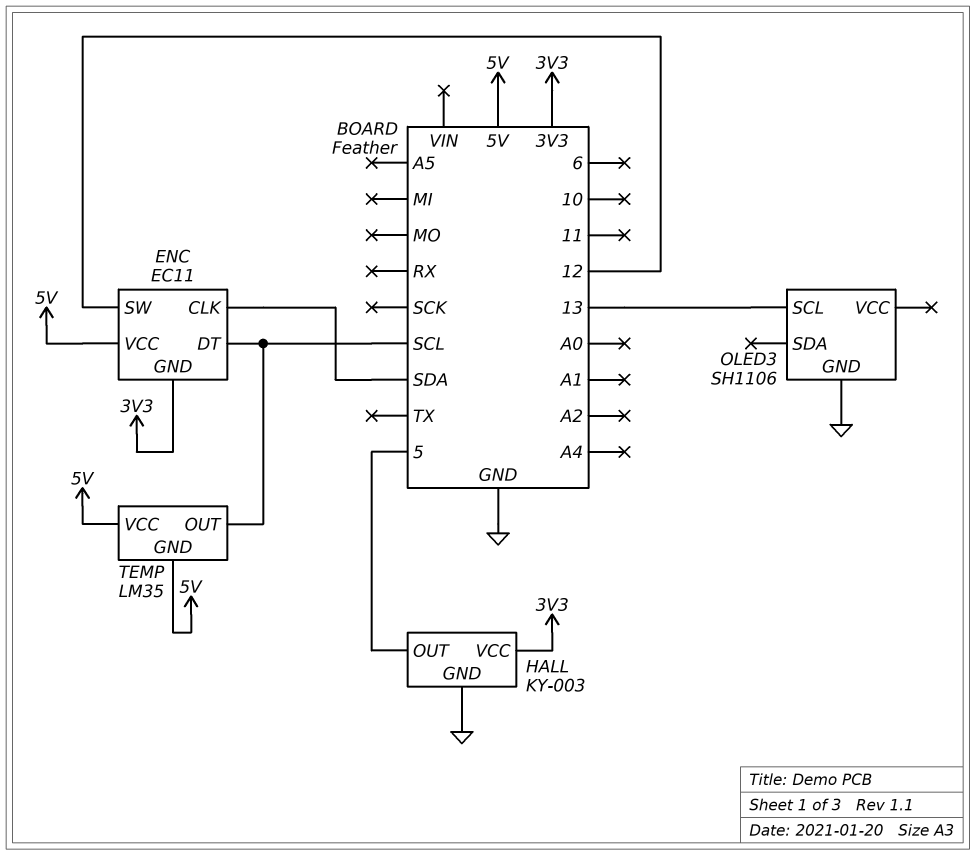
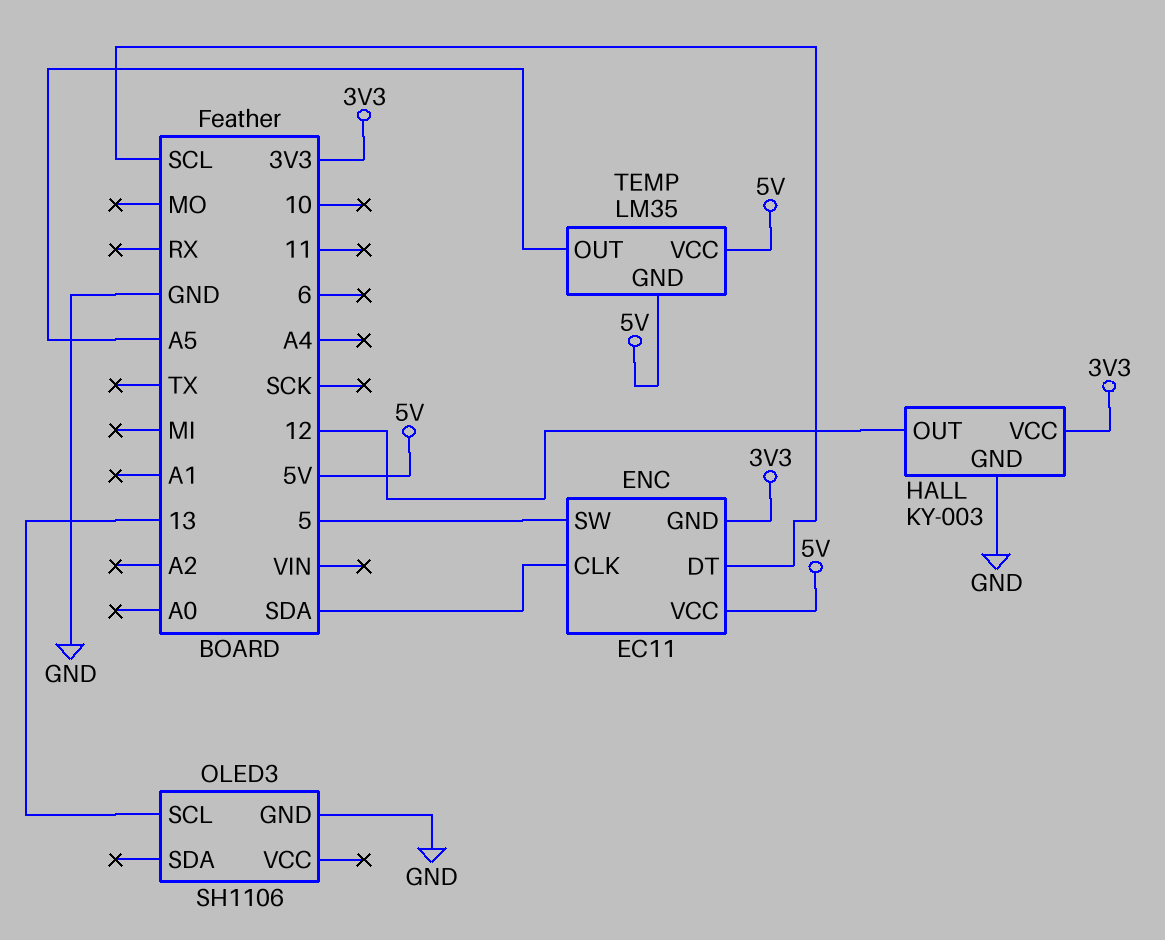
ENC pin SW: 12 -> 5
HALL pin OUT: 5 -> 12
TEMP pin OUT: SCL -> A5

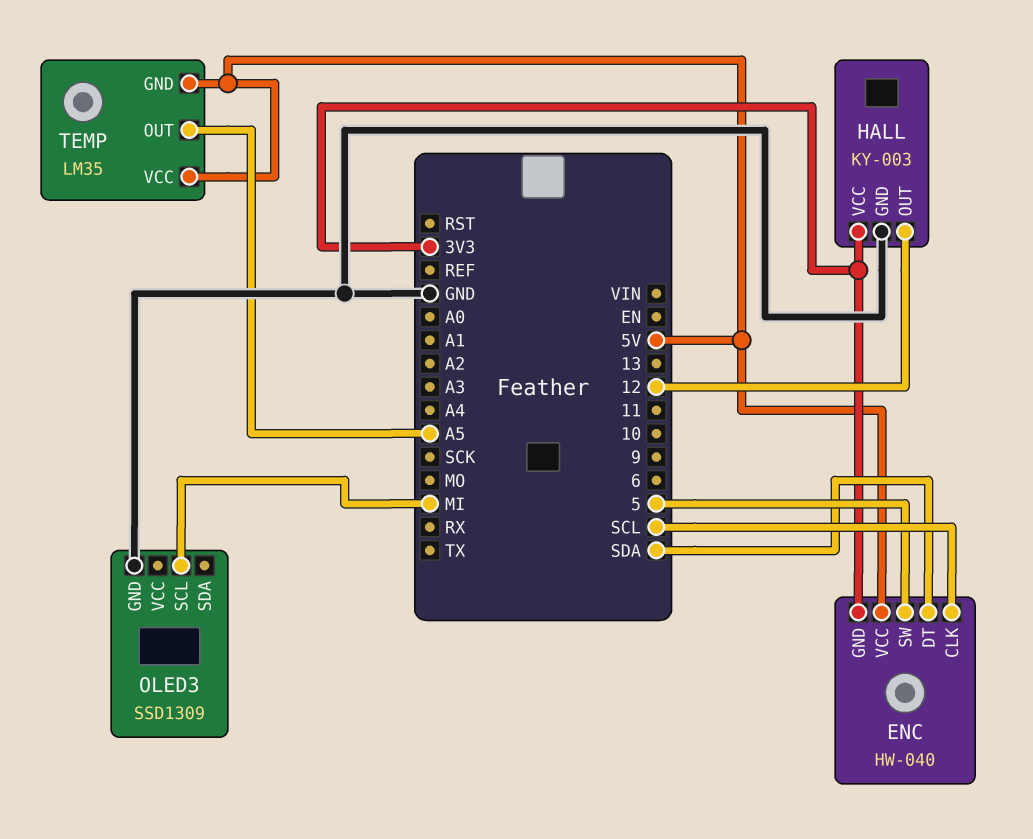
ENC: EC11 -> HW-040
ENC pin CLK: SDA -> SCL
ENC pin DT: SCL -> SDA
OLED3: SH1106 -> SSD1309
OLED3 pin SCL: 13 -> MI

